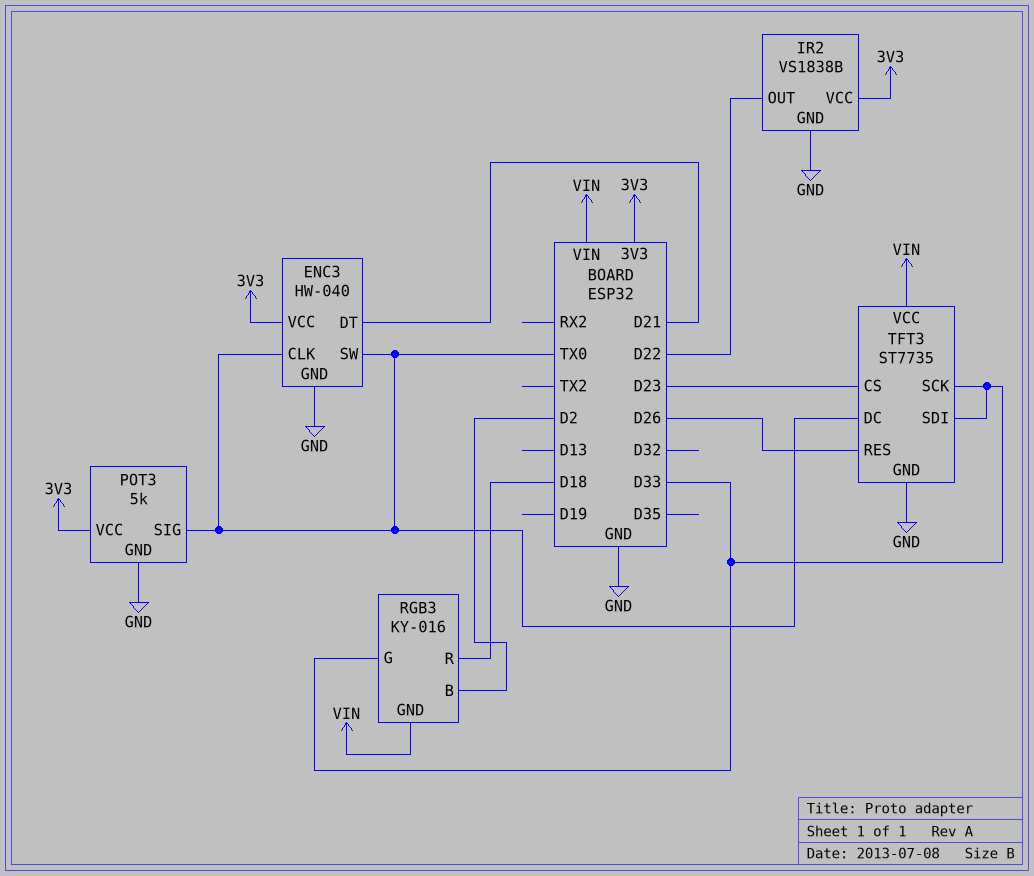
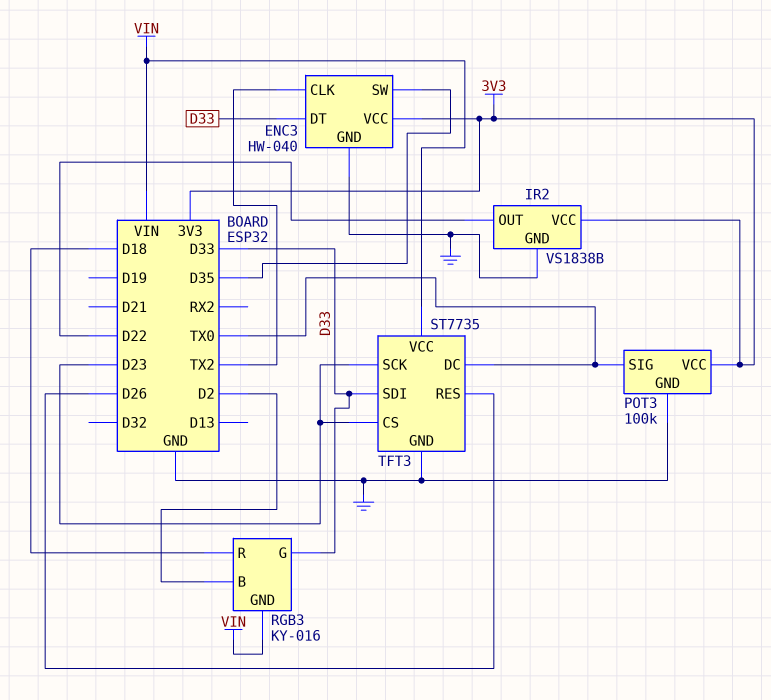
ENC3 pin CLK: TX0 -> TX2
ENC3 pin DT: D21 -> D33
ENC3 pin SW: TX0 -> D35
POT3: 5k -> 100k
TFT3 pin SCK: D33 -> D23

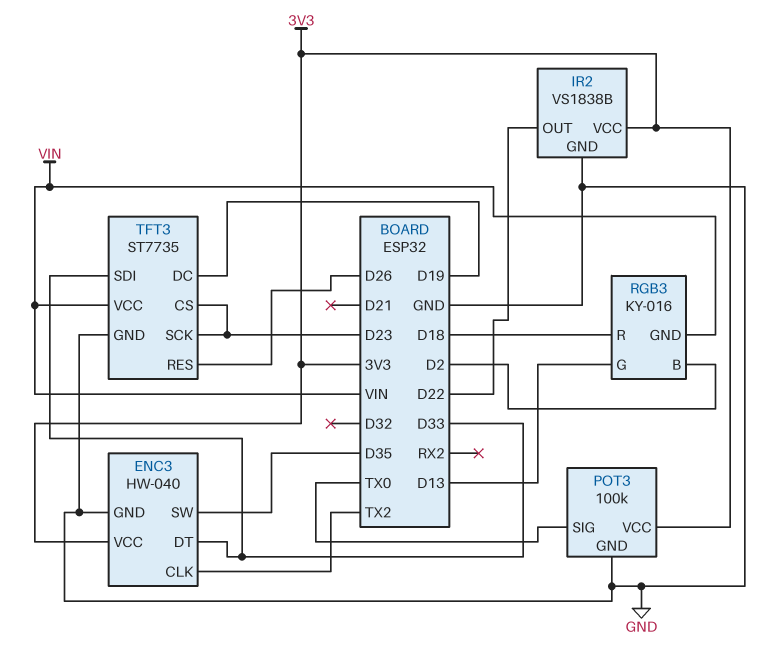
RGB3 pin G: D33 -> D13
TFT3 pin DC: TX0 -> D19

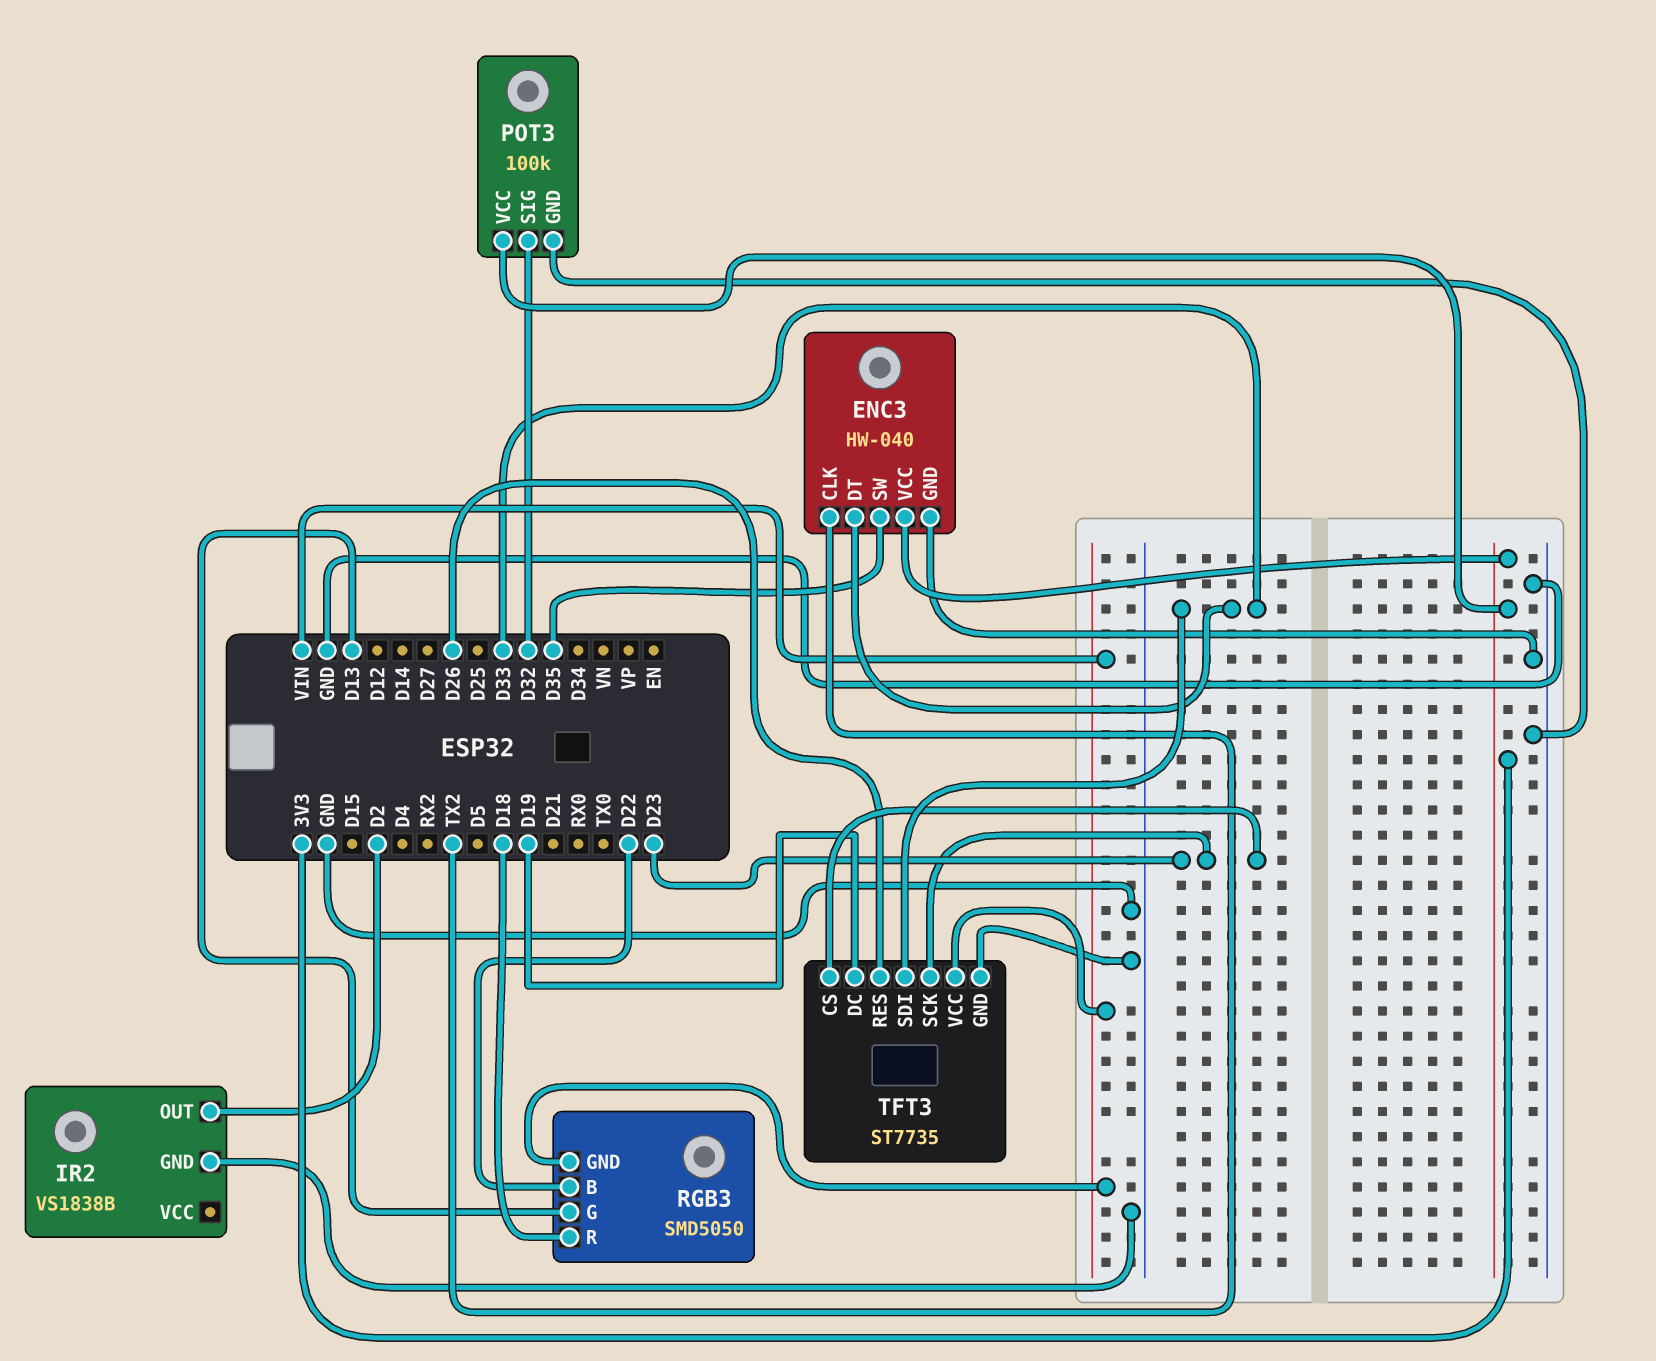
IR2 pin OUT: D22 -> D2
IR2 pin VCC: 3V3 -> none
POT3 pin SIG: TX0 -> D32
RGB3: KY-016 -> SMD5050
RGB3 pin B: D2 -> D22

